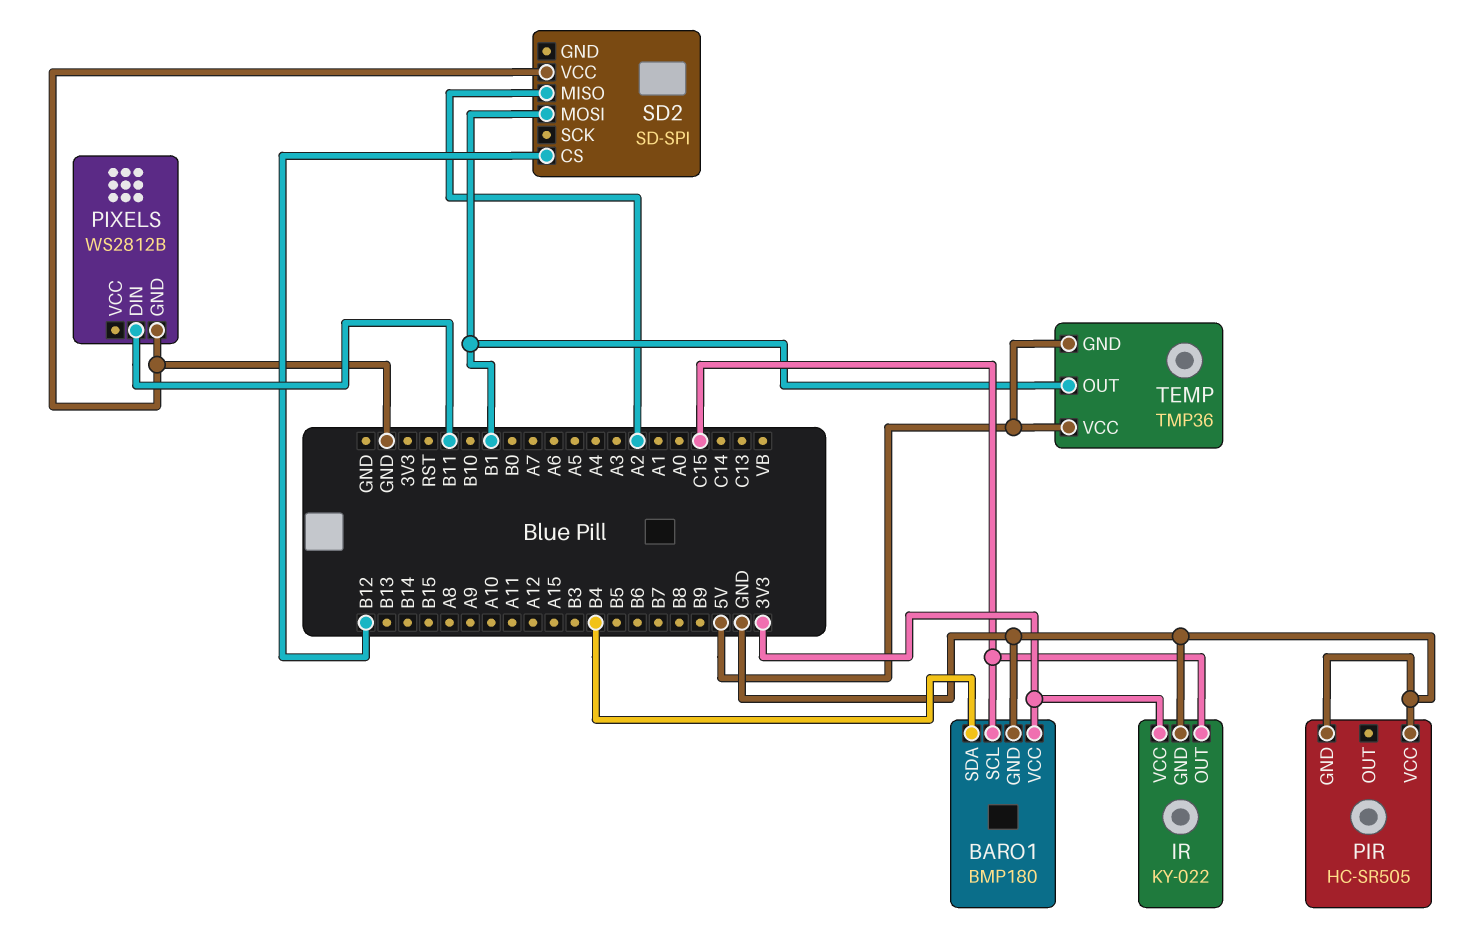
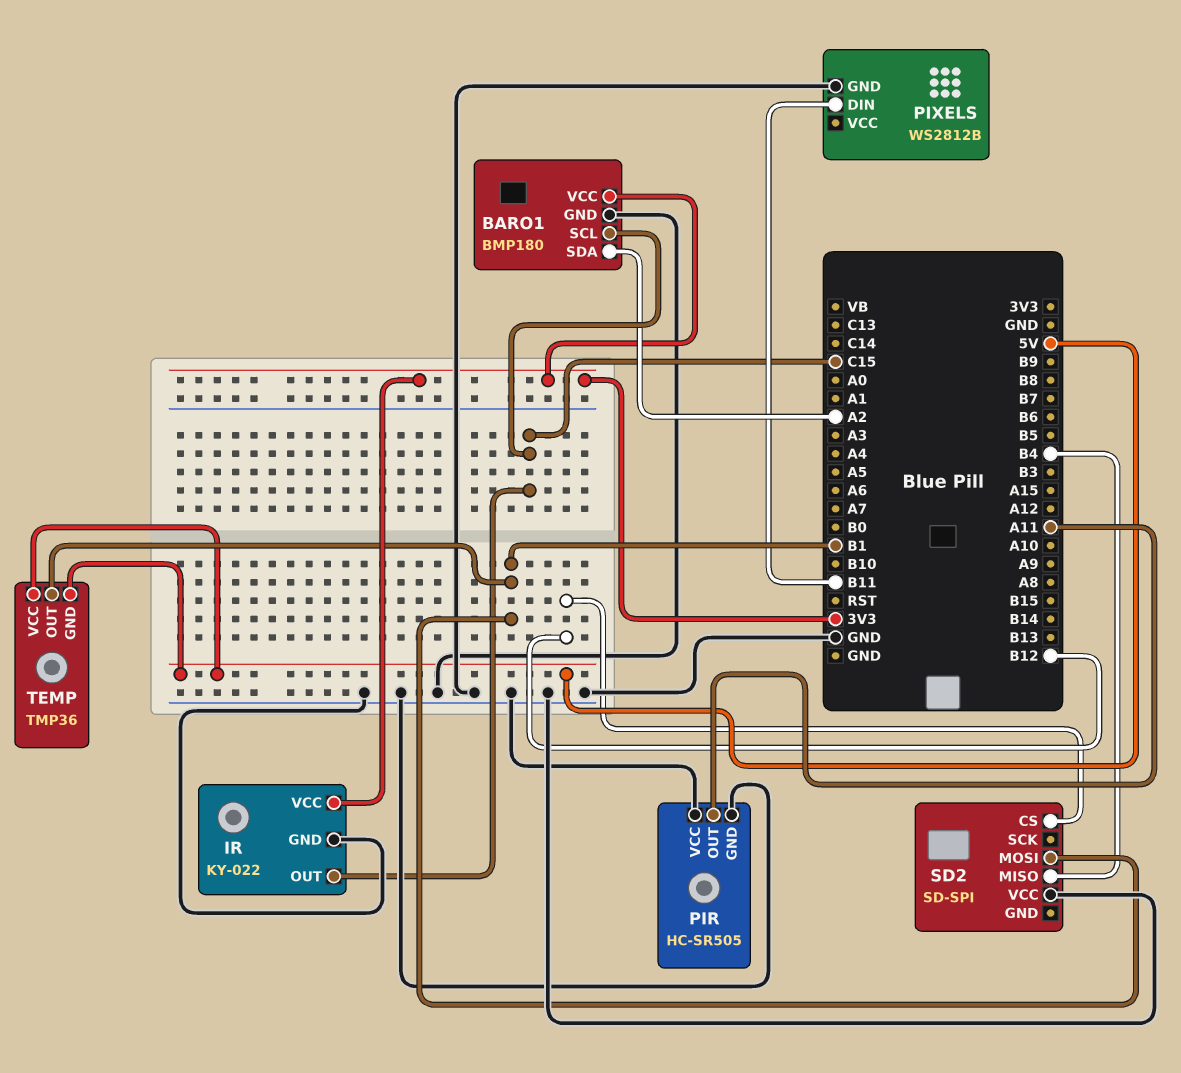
BARO1 pin SDA: B4 -> A2
PIR pin OUT: none -> A11
SD2 pin MISO: A2 -> B4

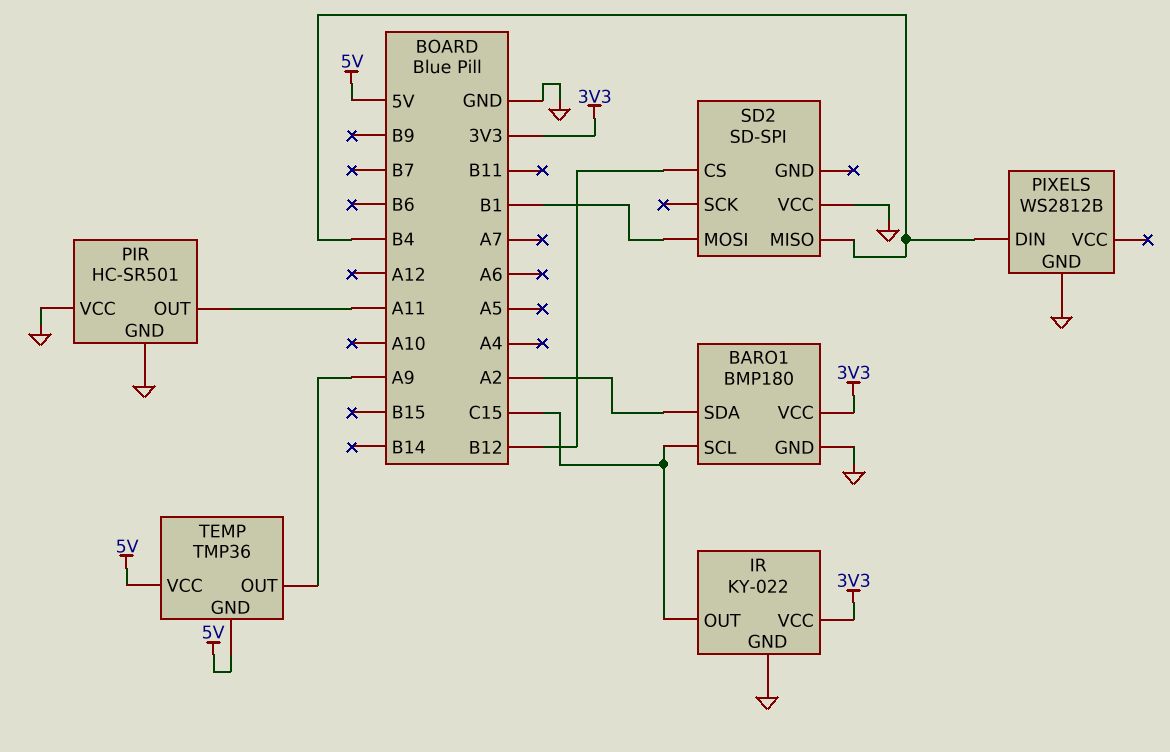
PIR: HC-SR505 -> HC-SR501
PIXELS pin DIN: B11 -> B4
TEMP pin OUT: B1 -> A9

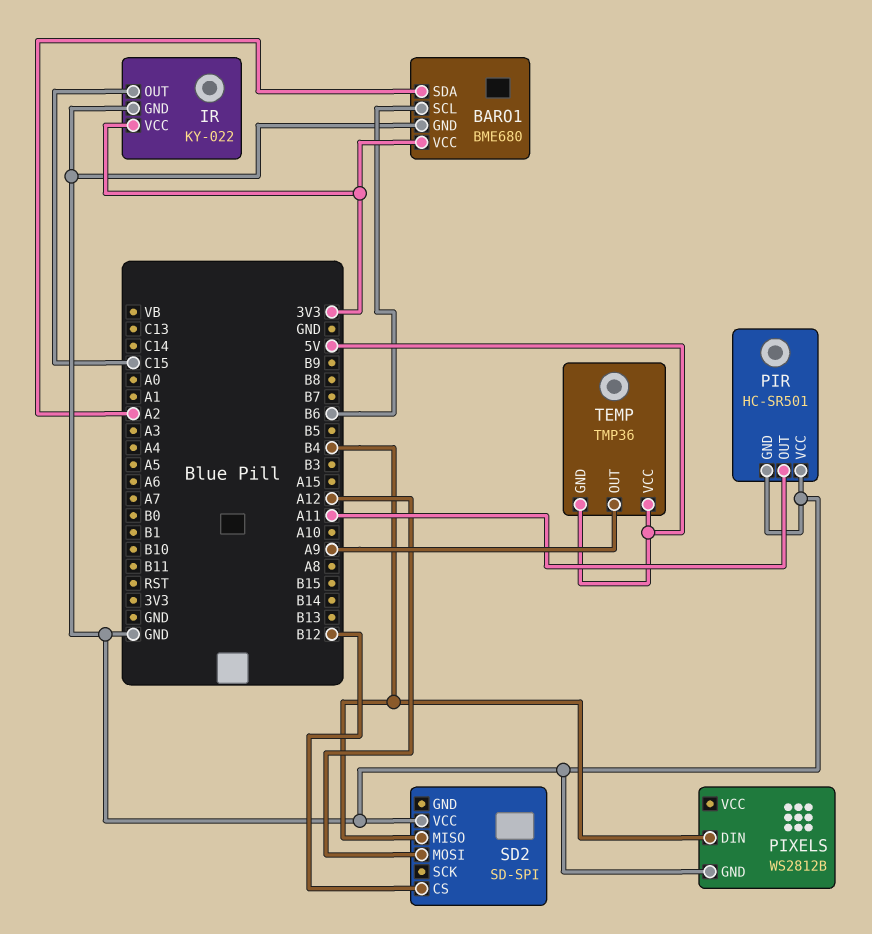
BARO1: BMP180 -> BME680
BARO1 pin SCL: C15 -> B6
SD2 pin MOSI: B1 -> A12

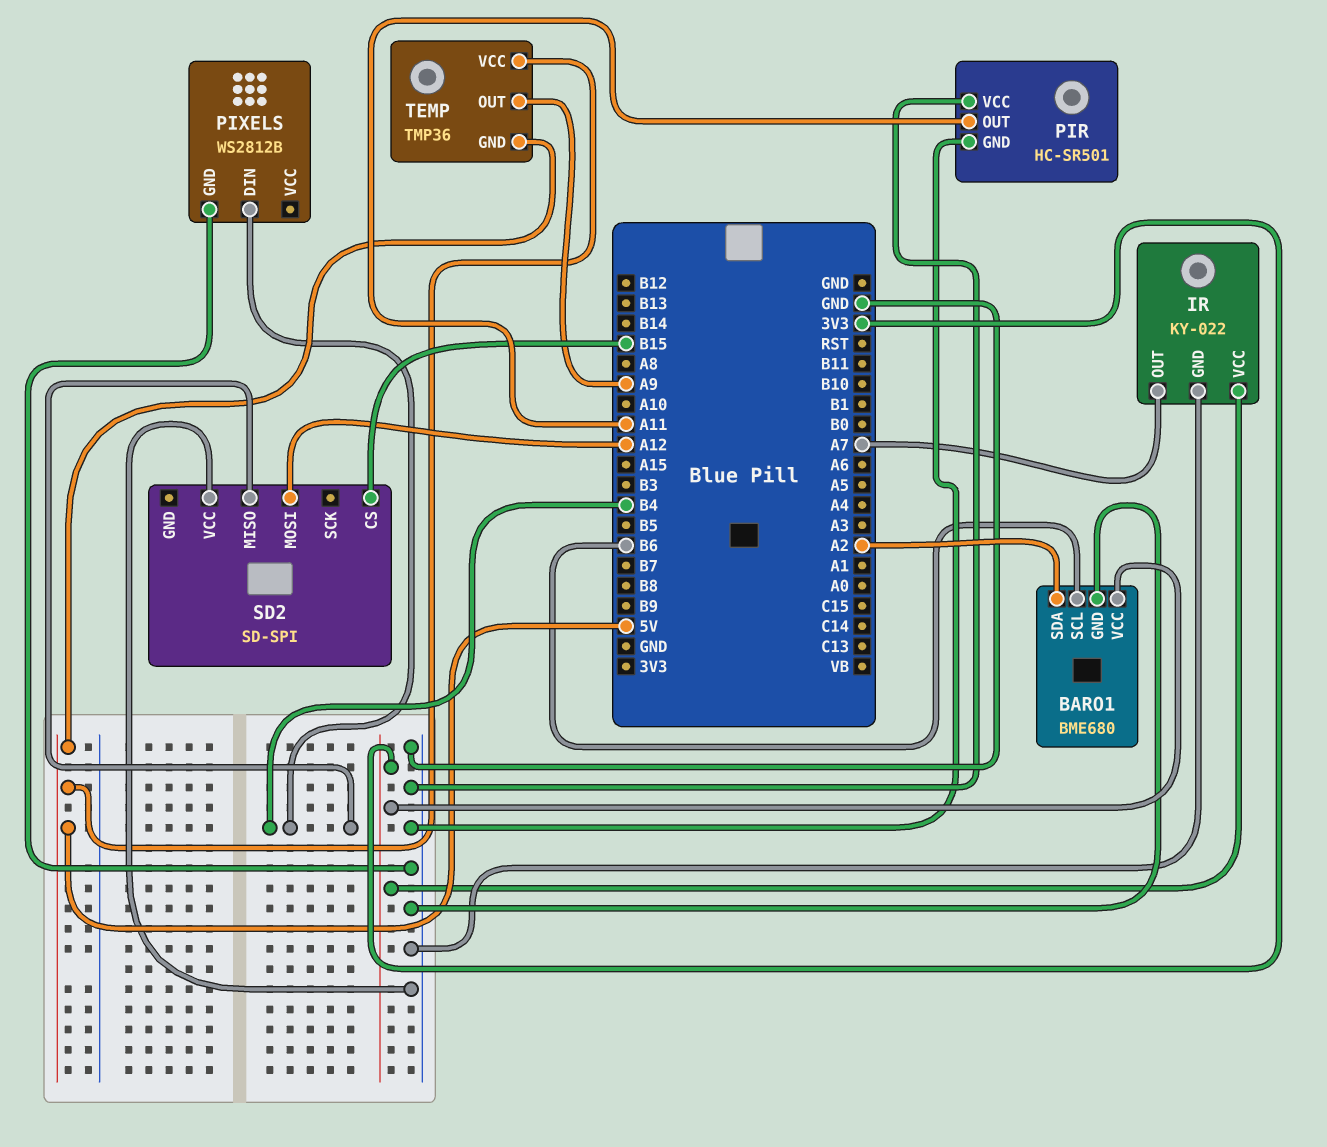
IR pin OUT: C15 -> A7
SD2 pin CS: B12 -> B15

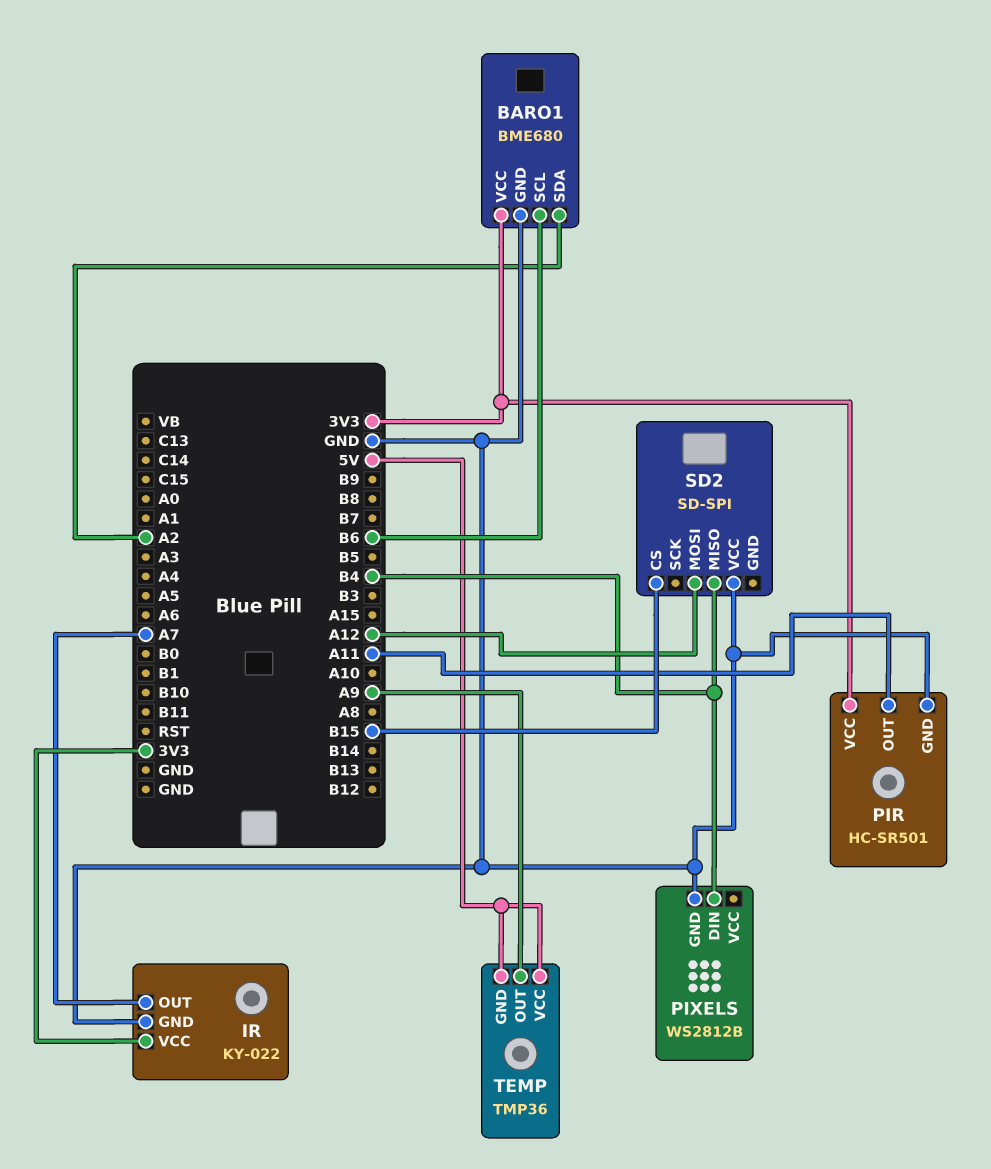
PIR pin VCC: GND -> 3V3

